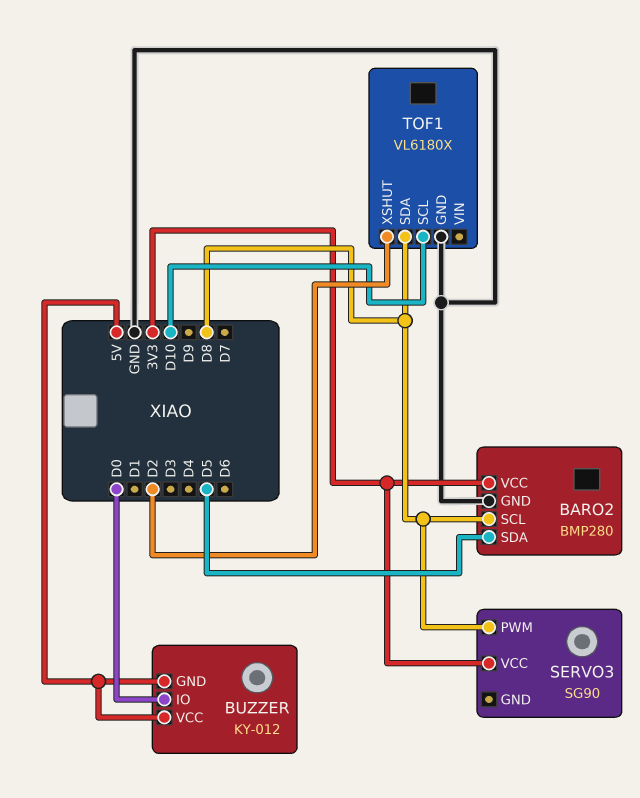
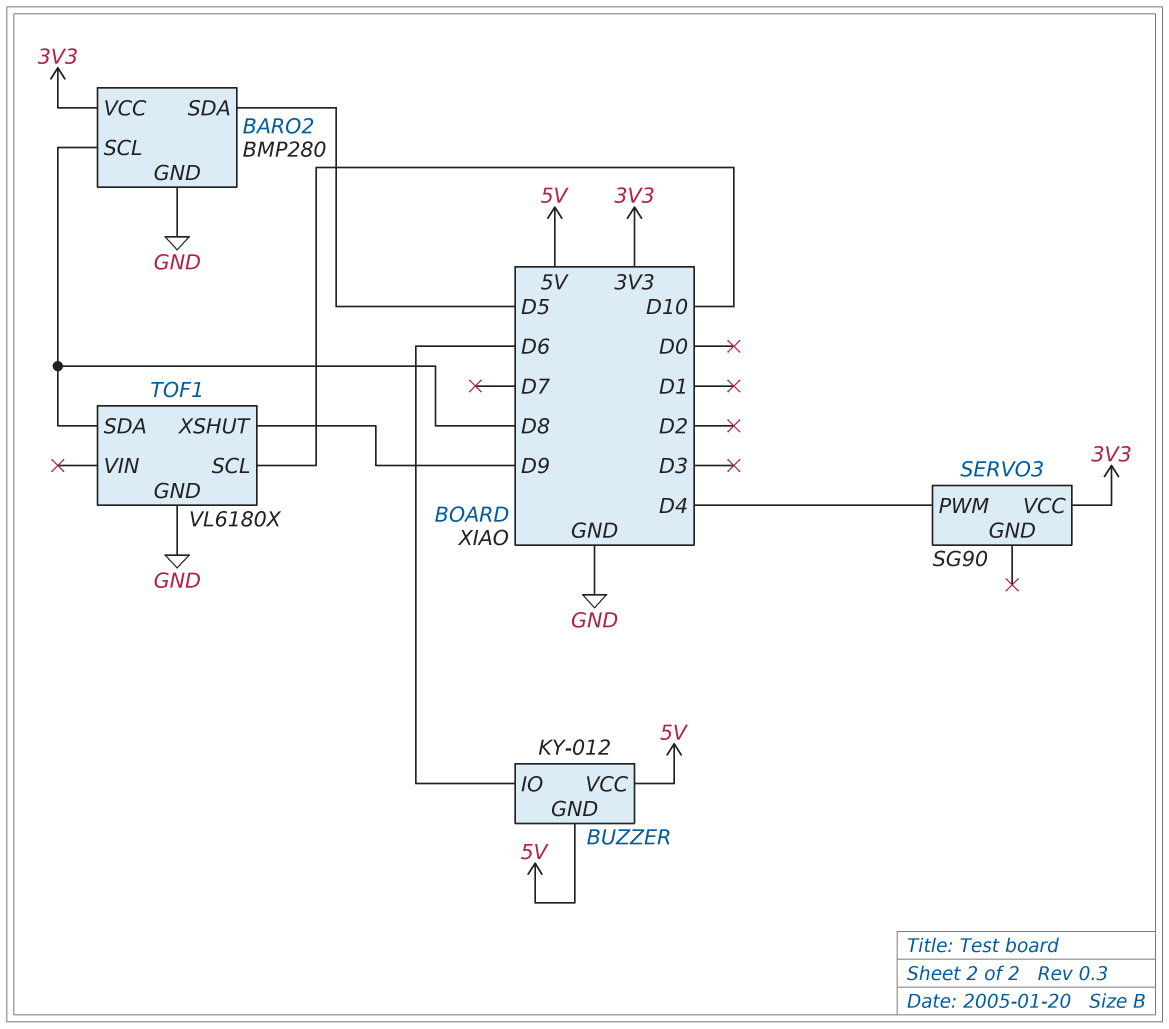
BUZZER pin IO: D0 -> D6
SERVO3 pin PWM: D8 -> D4
TOF1 pin XSHUT: D2 -> D9

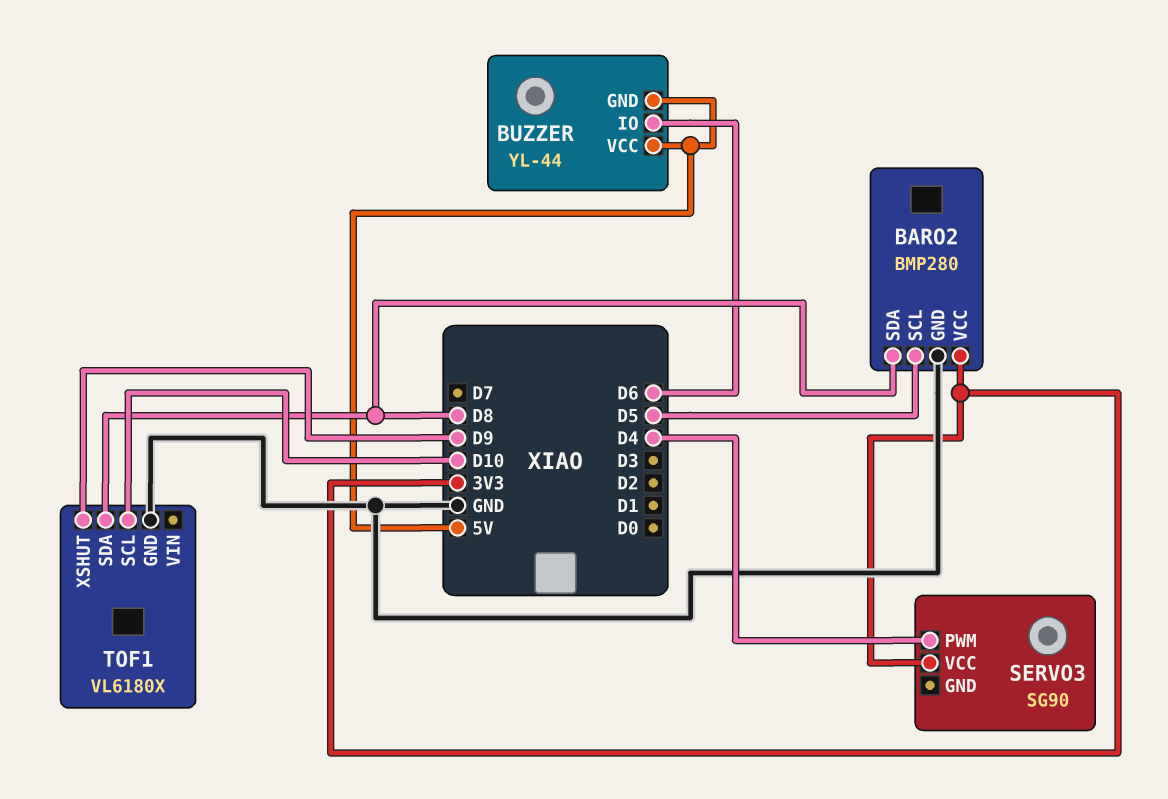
BARO2 pin SCL: D8 -> D5
BARO2 pin SDA: D5 -> D8
BUZZER: KY-012 -> YL-44

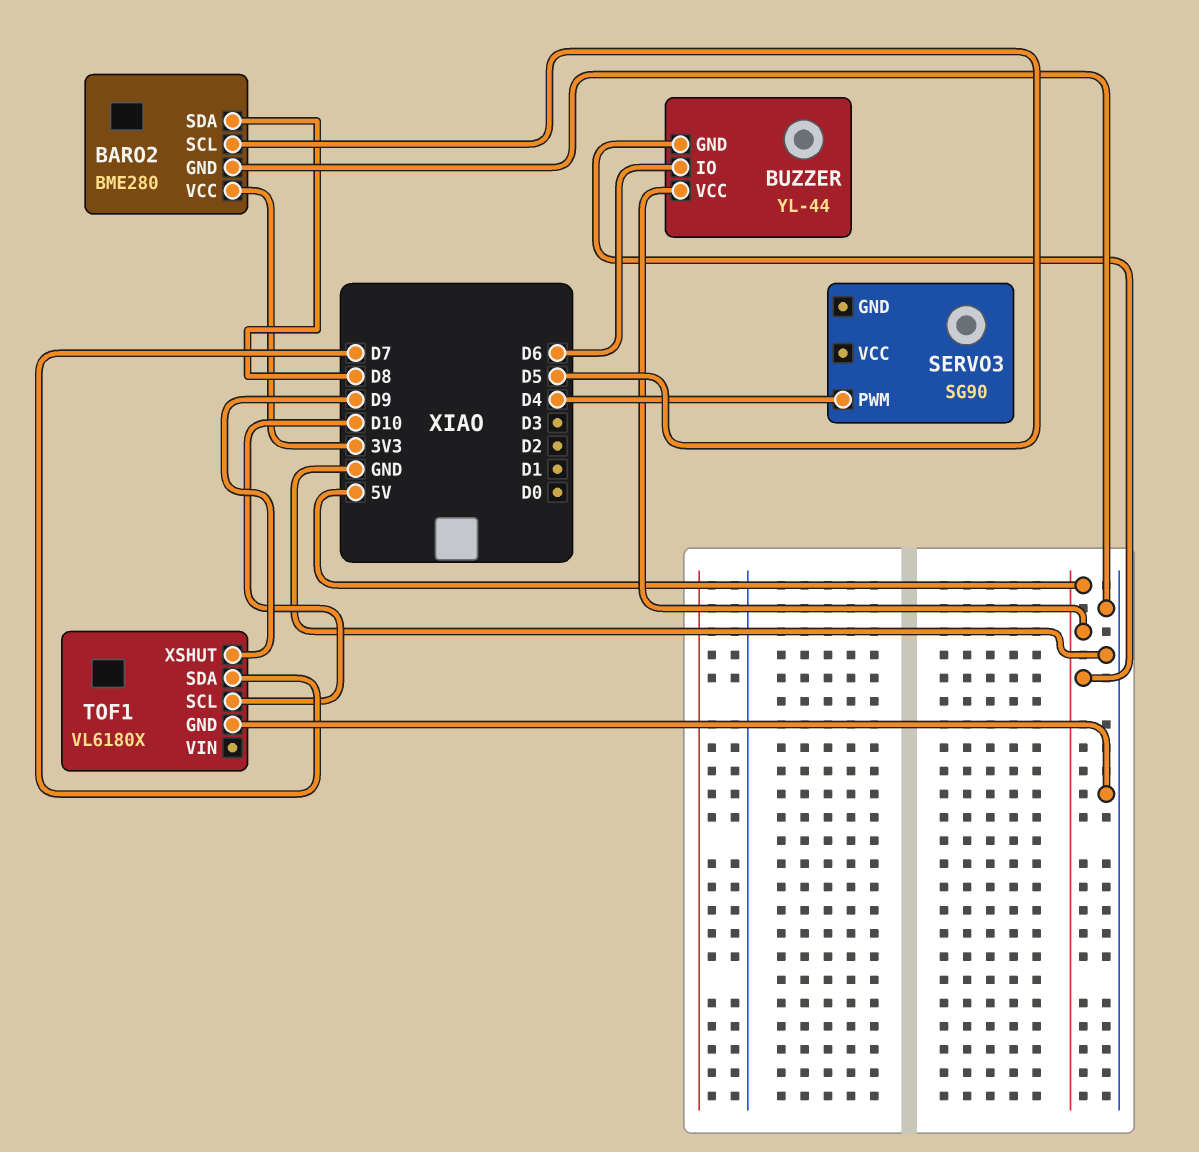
BARO2: BMP280 -> BME280
SERVO3 pin VCC: 3V3 -> none
TOF1 pin SDA: D8 -> D7

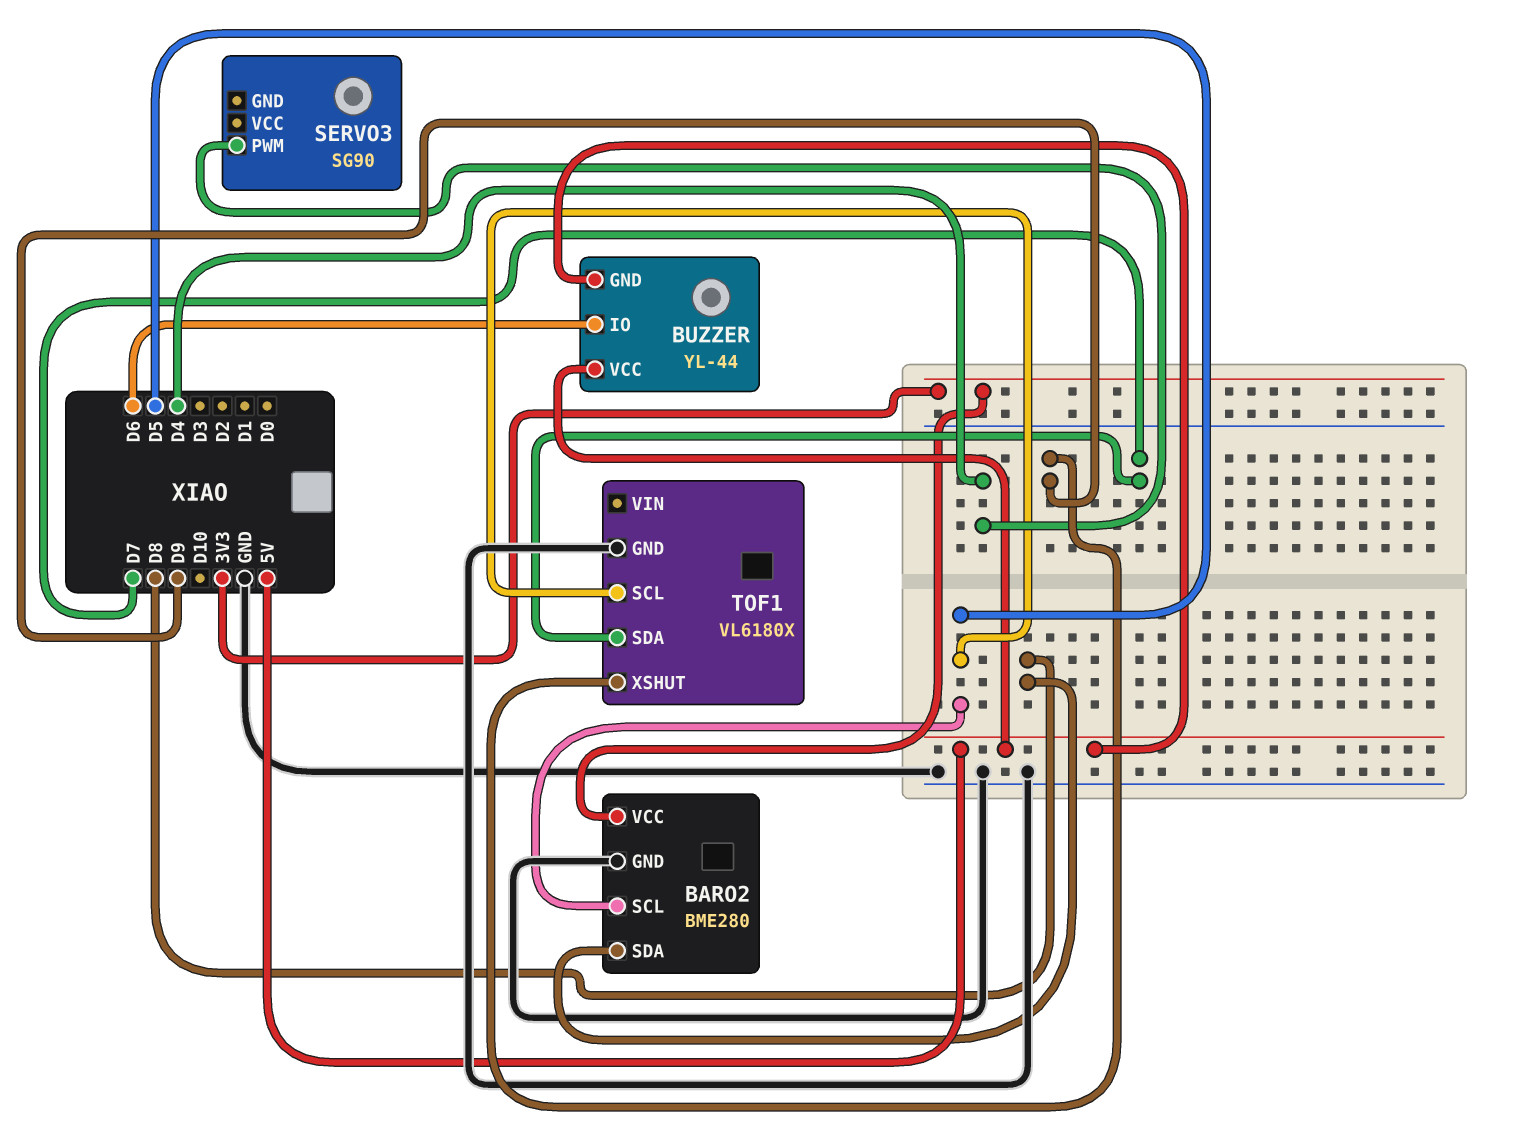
TOF1 pin SCL: D10 -> D5

